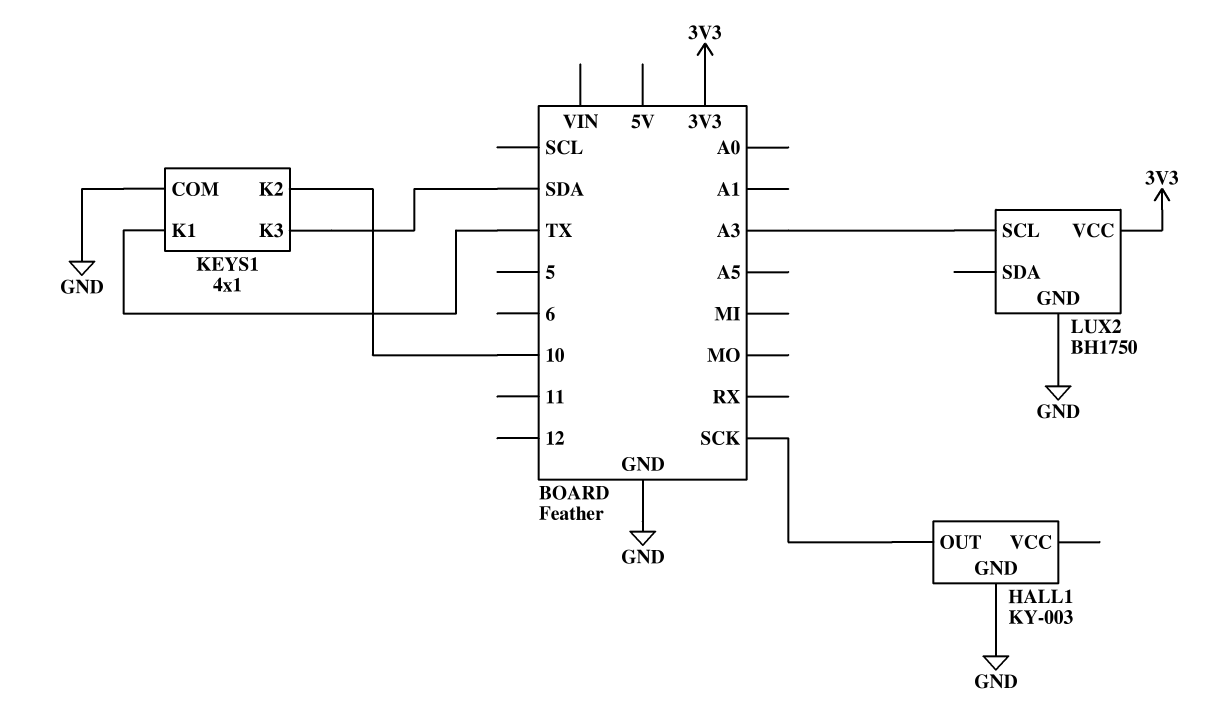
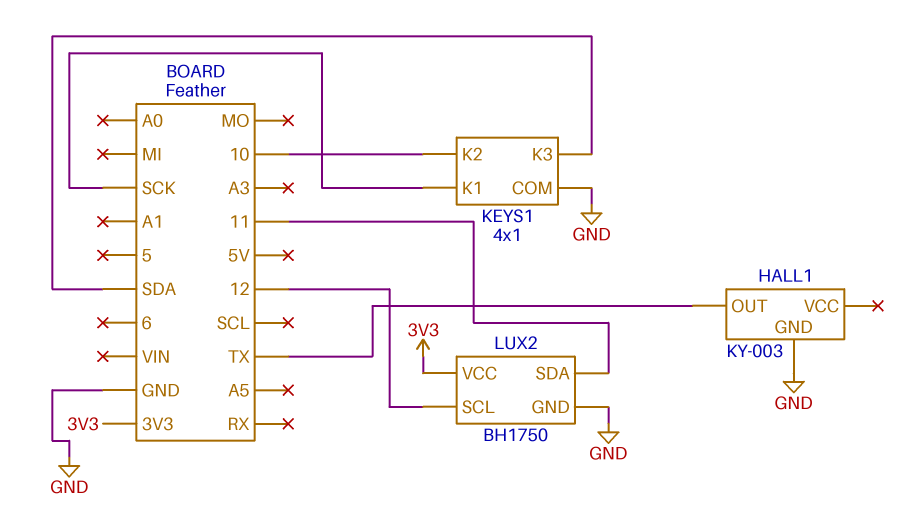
HALL1 pin OUT: SCK -> TX
KEYS1 pin K1: TX -> SCK
LUX2 pin SCL: A3 -> 12
LUX2 pin SDA: none -> 11

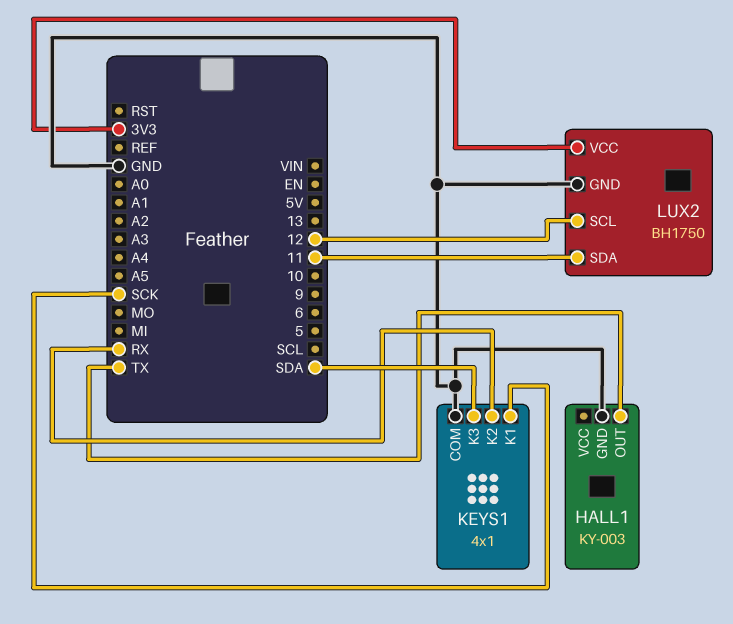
KEYS1 pin K2: 10 -> RX

